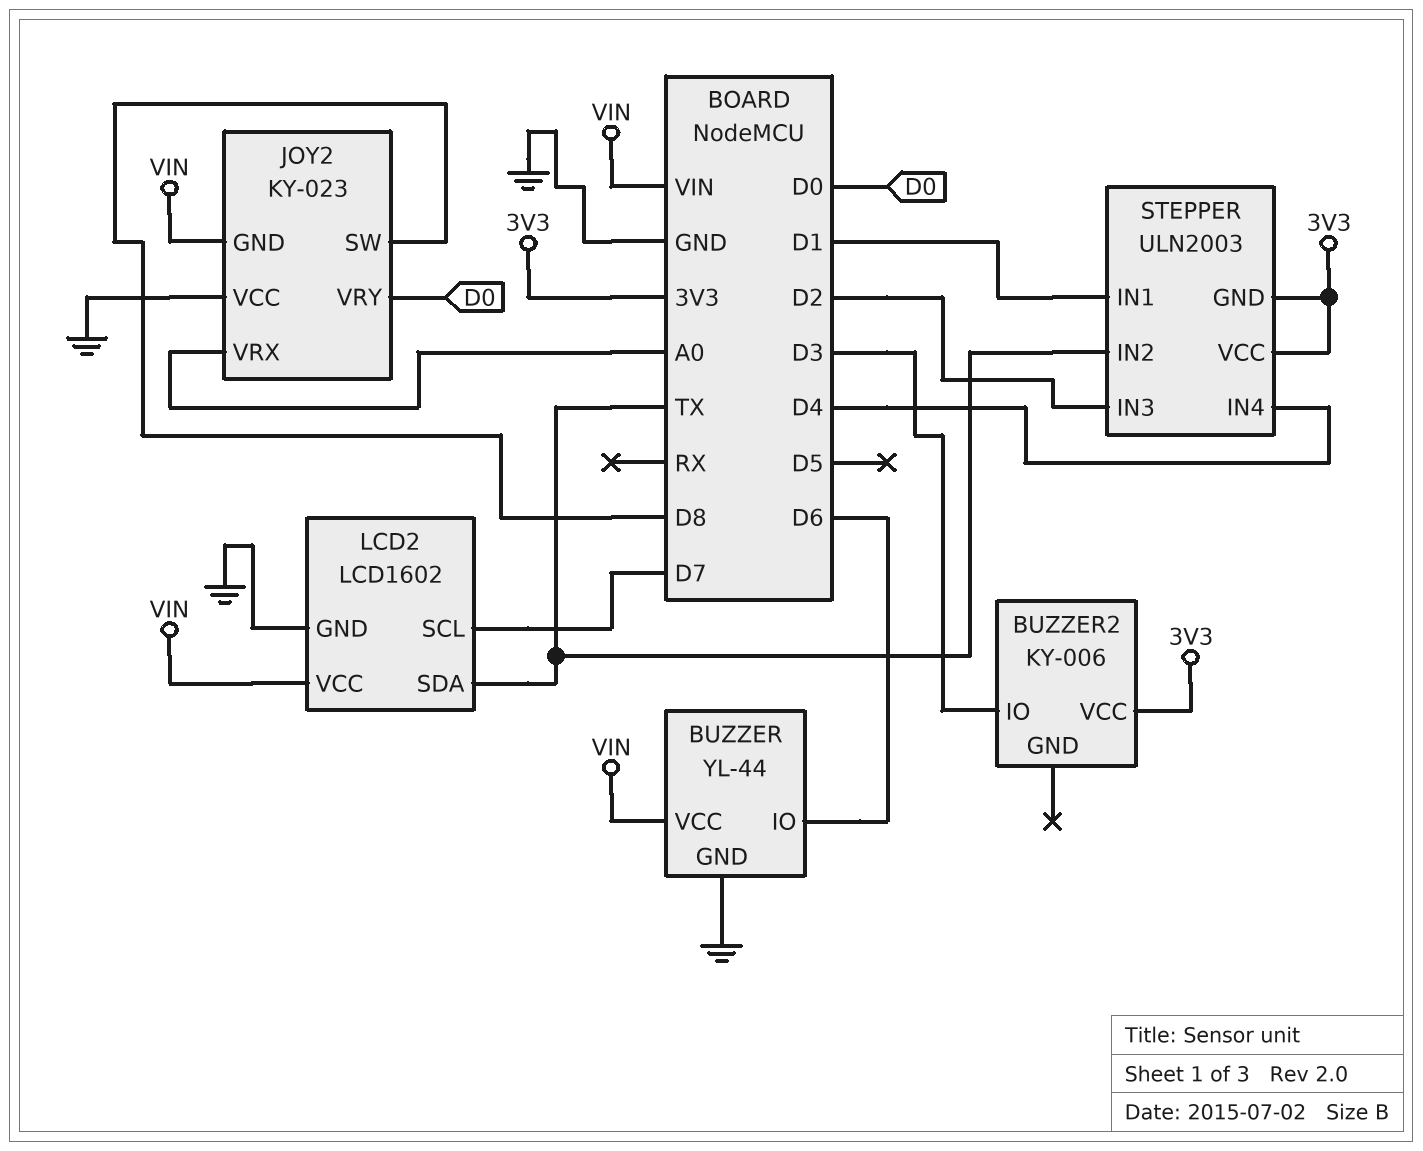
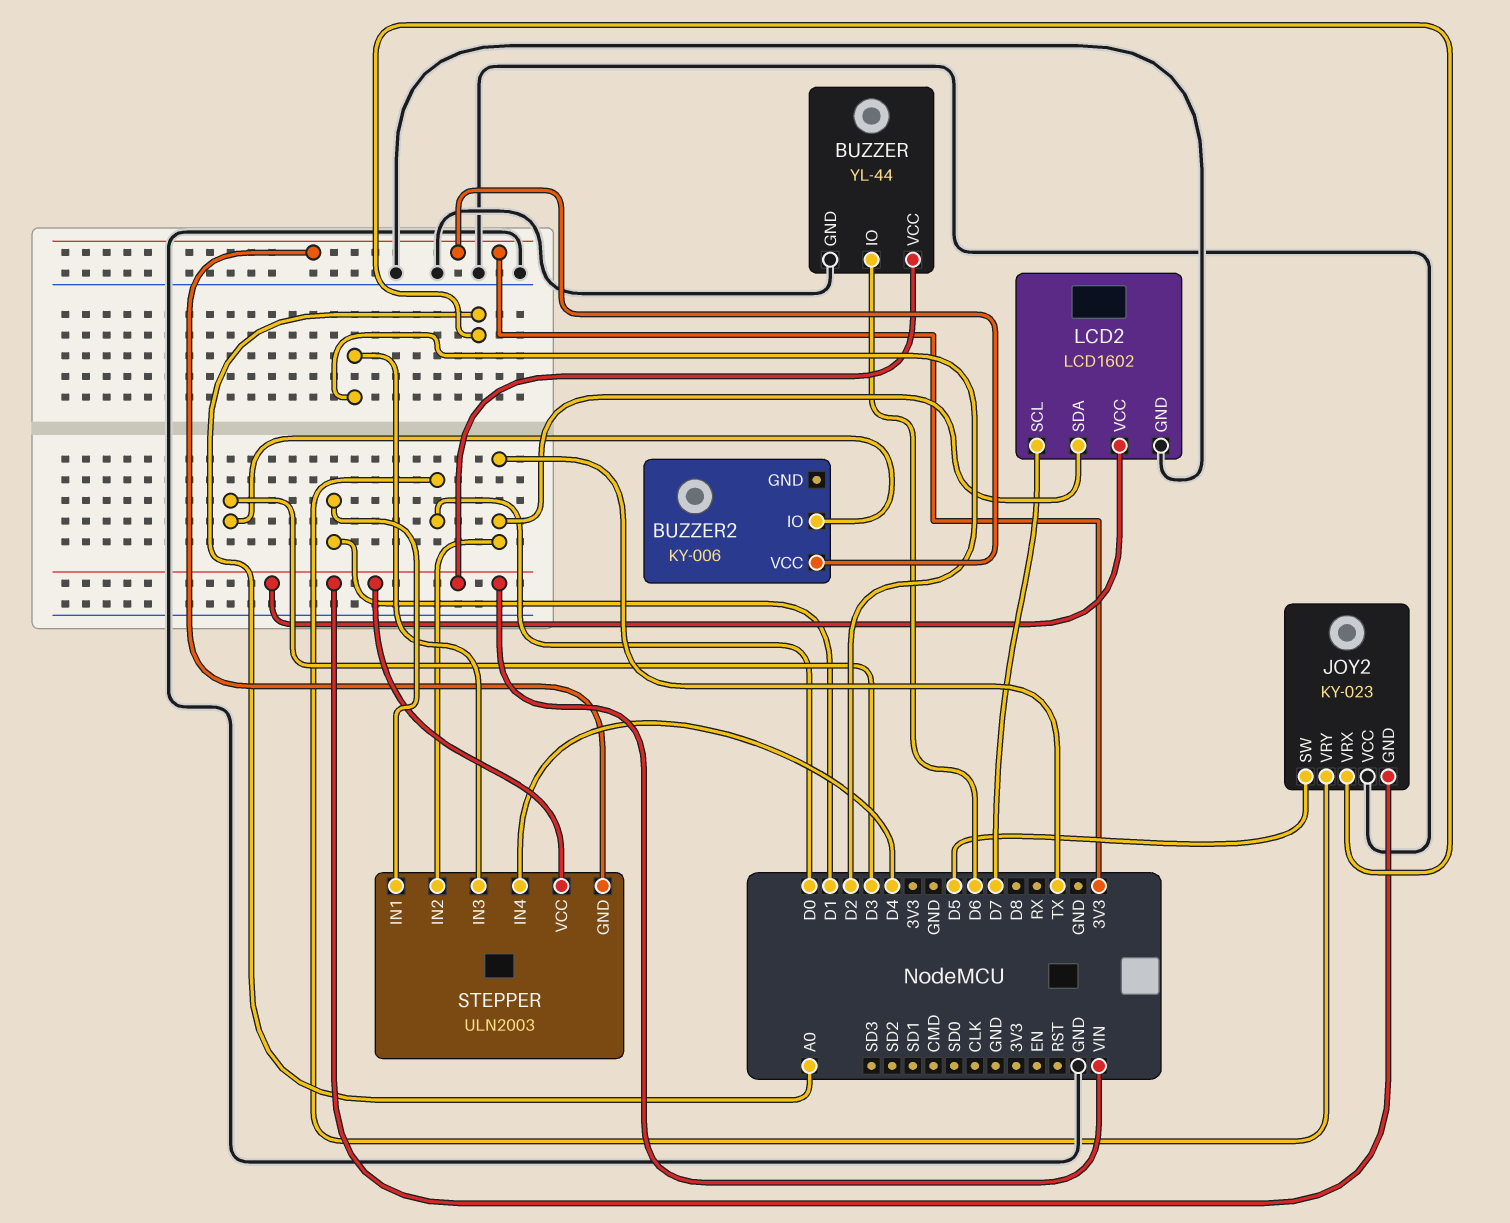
JOY2 pin SW: D8 -> D5
STEPPER pin VCC: 3V3 -> VIN

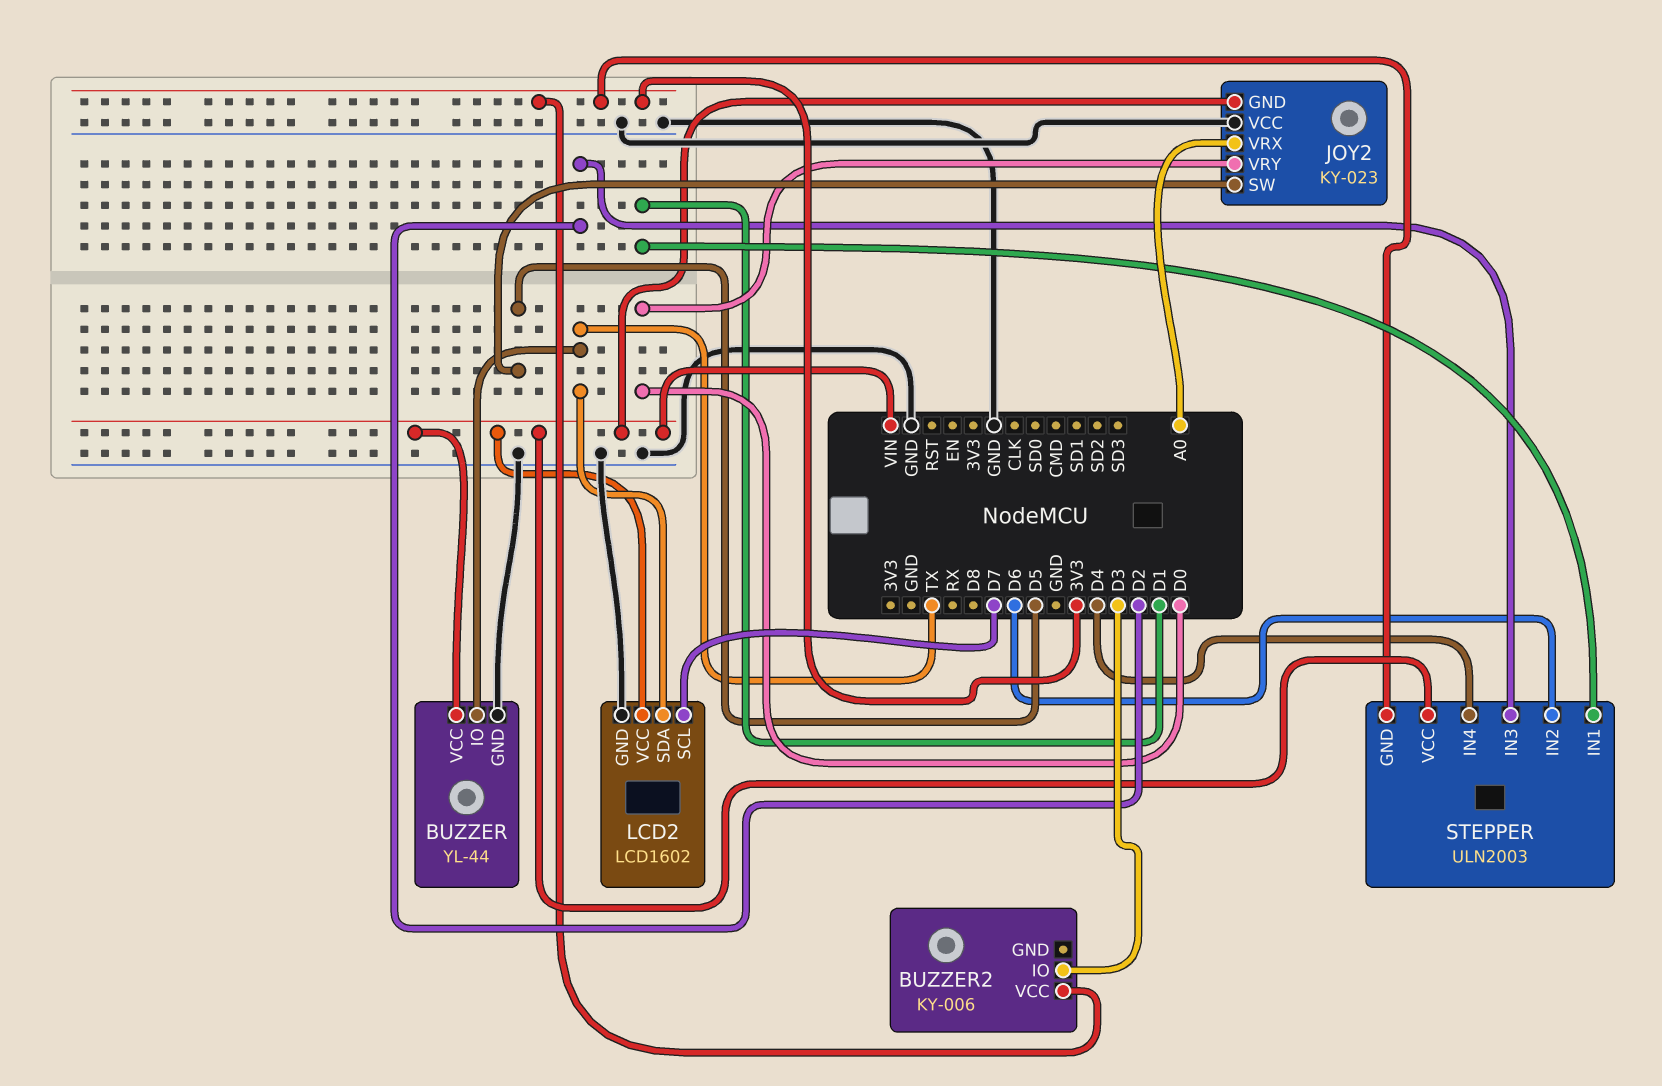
BUZZER pin IO: D6 -> TX
STEPPER pin IN2: TX -> D6

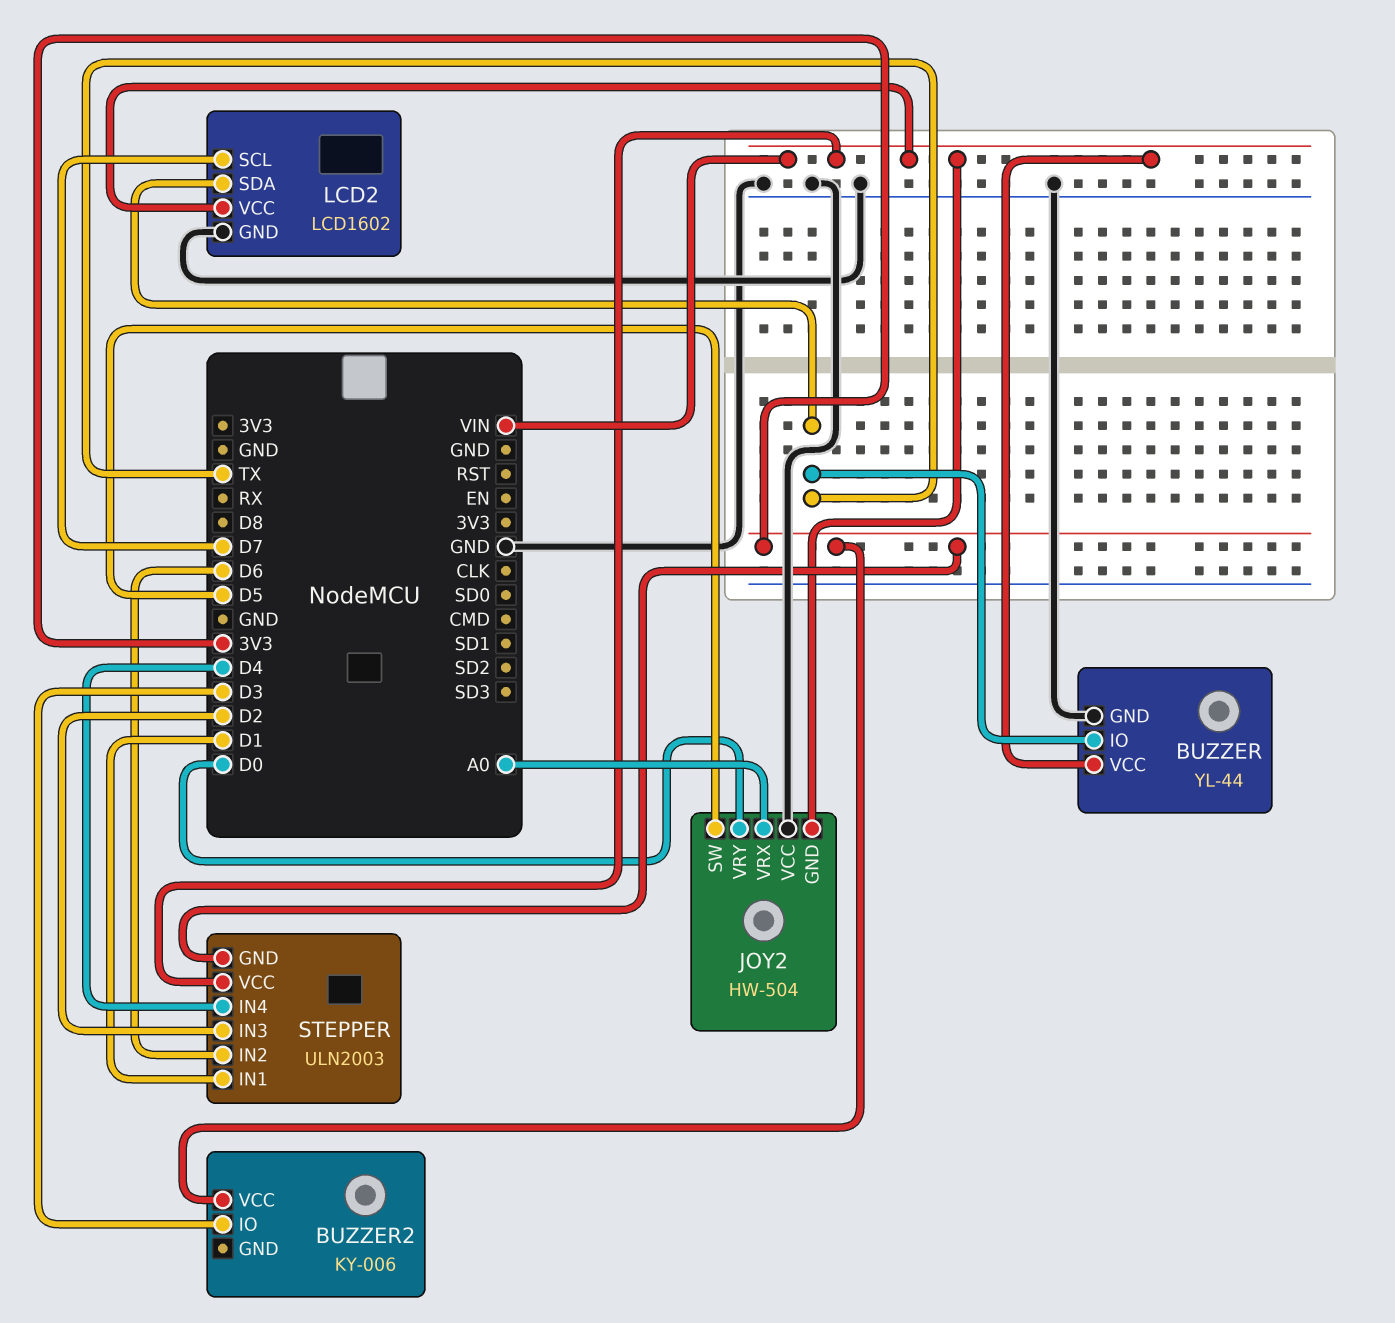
JOY2: KY-023 -> HW-504

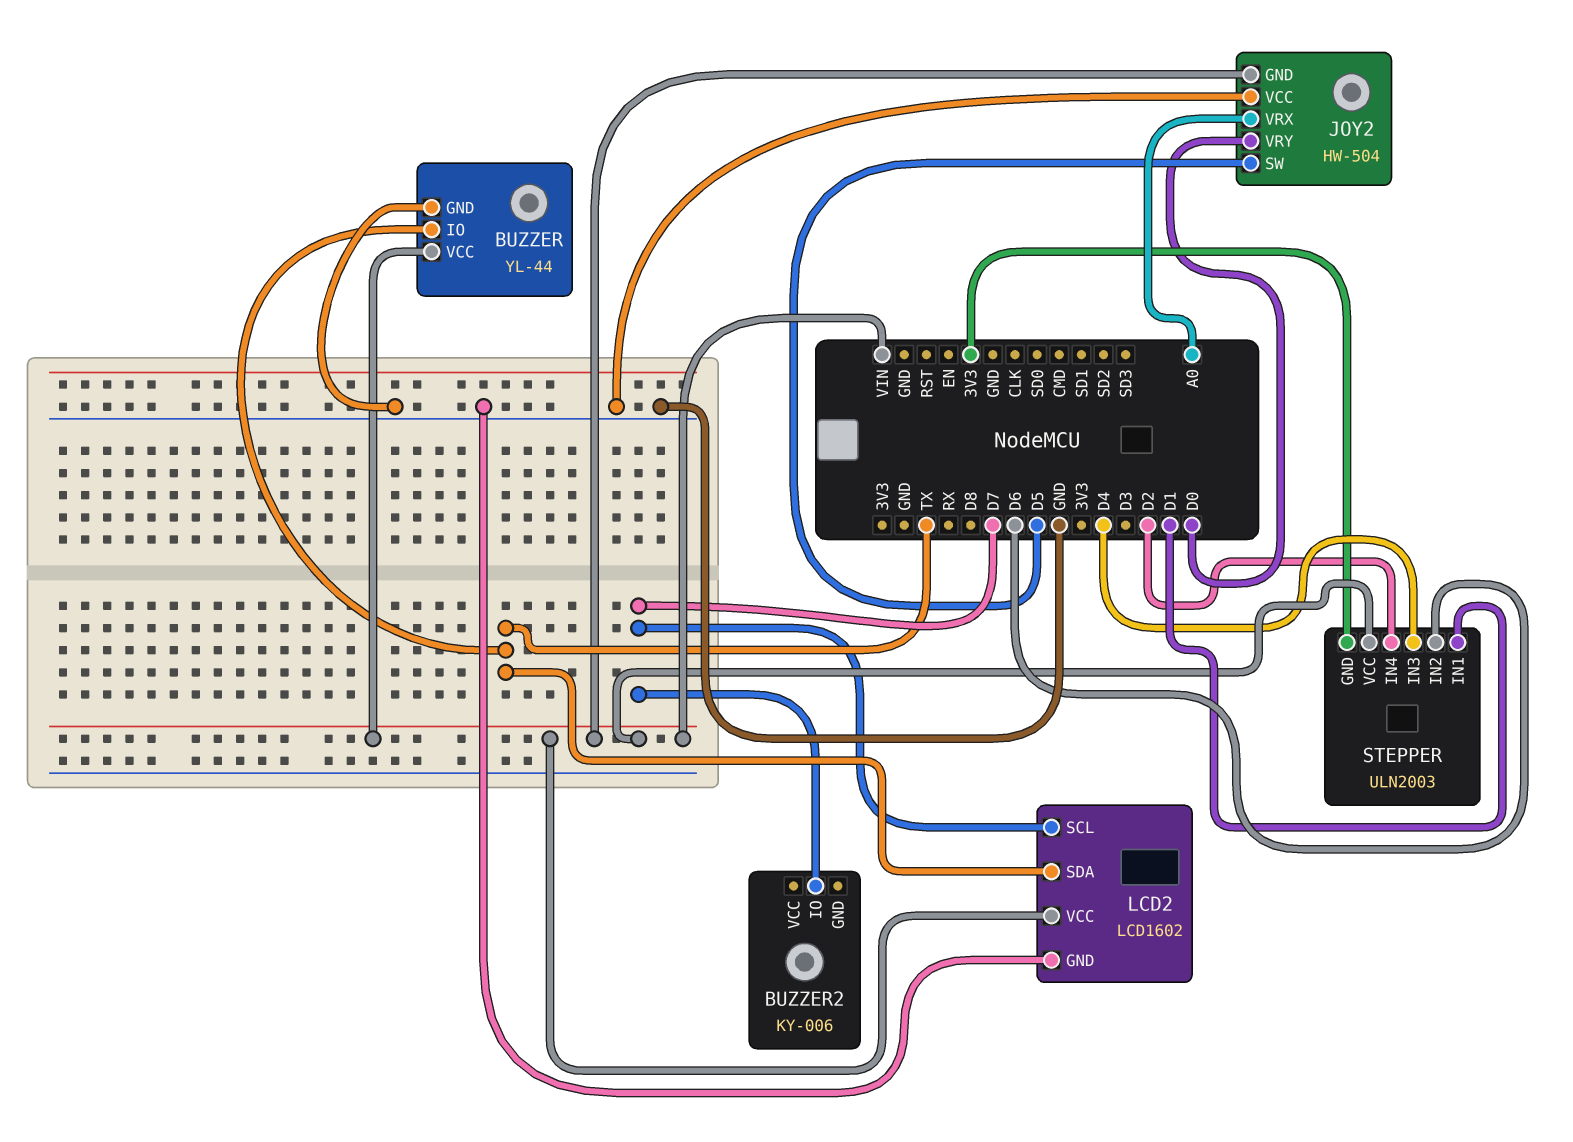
BUZZER2 pin IO: D3 -> D7
BUZZER2 pin VCC: 3V3 -> none
STEPPER pin IN3: D2 -> D4
STEPPER pin IN4: D4 -> D2

